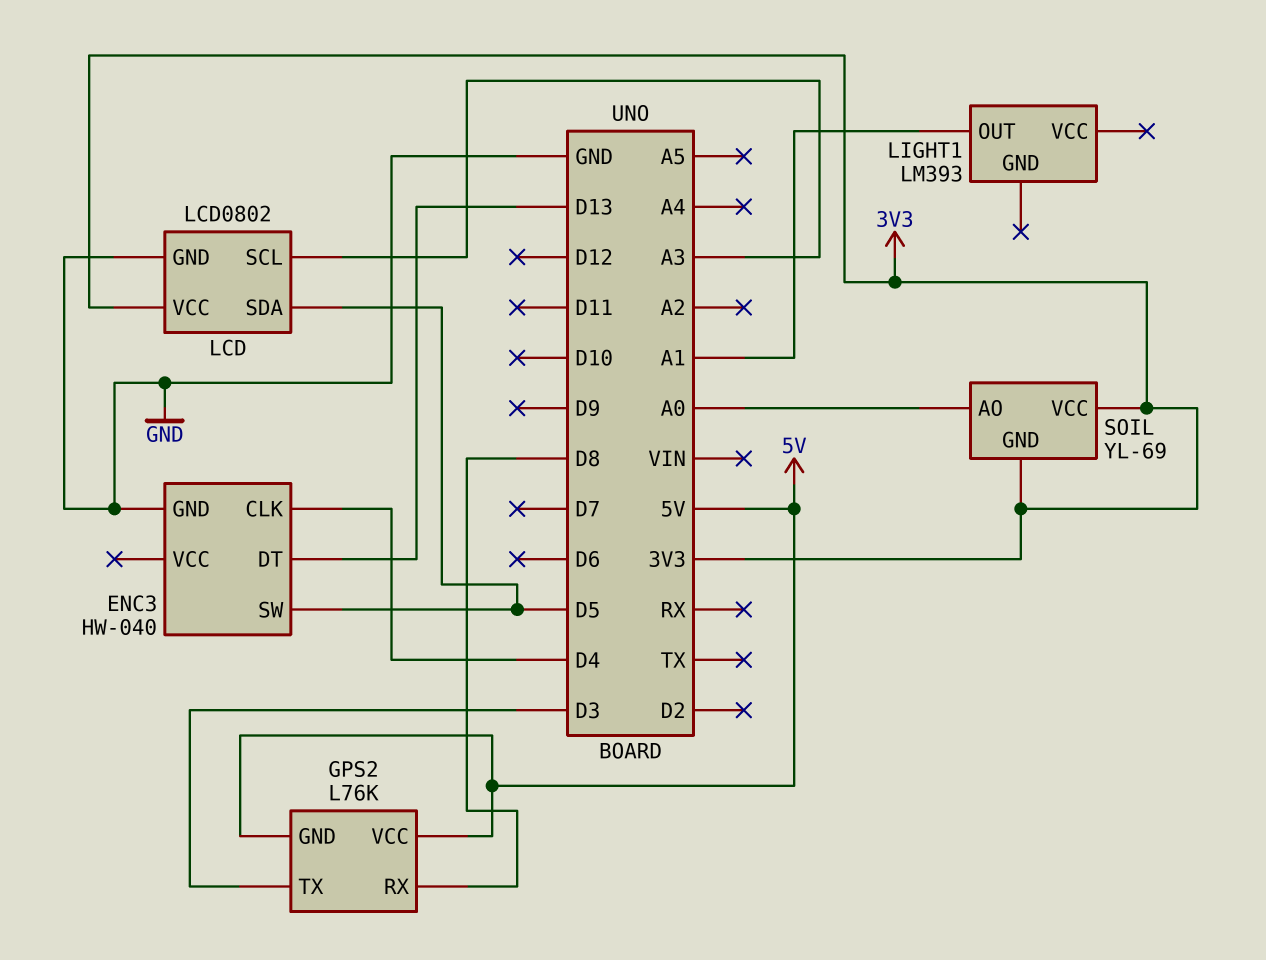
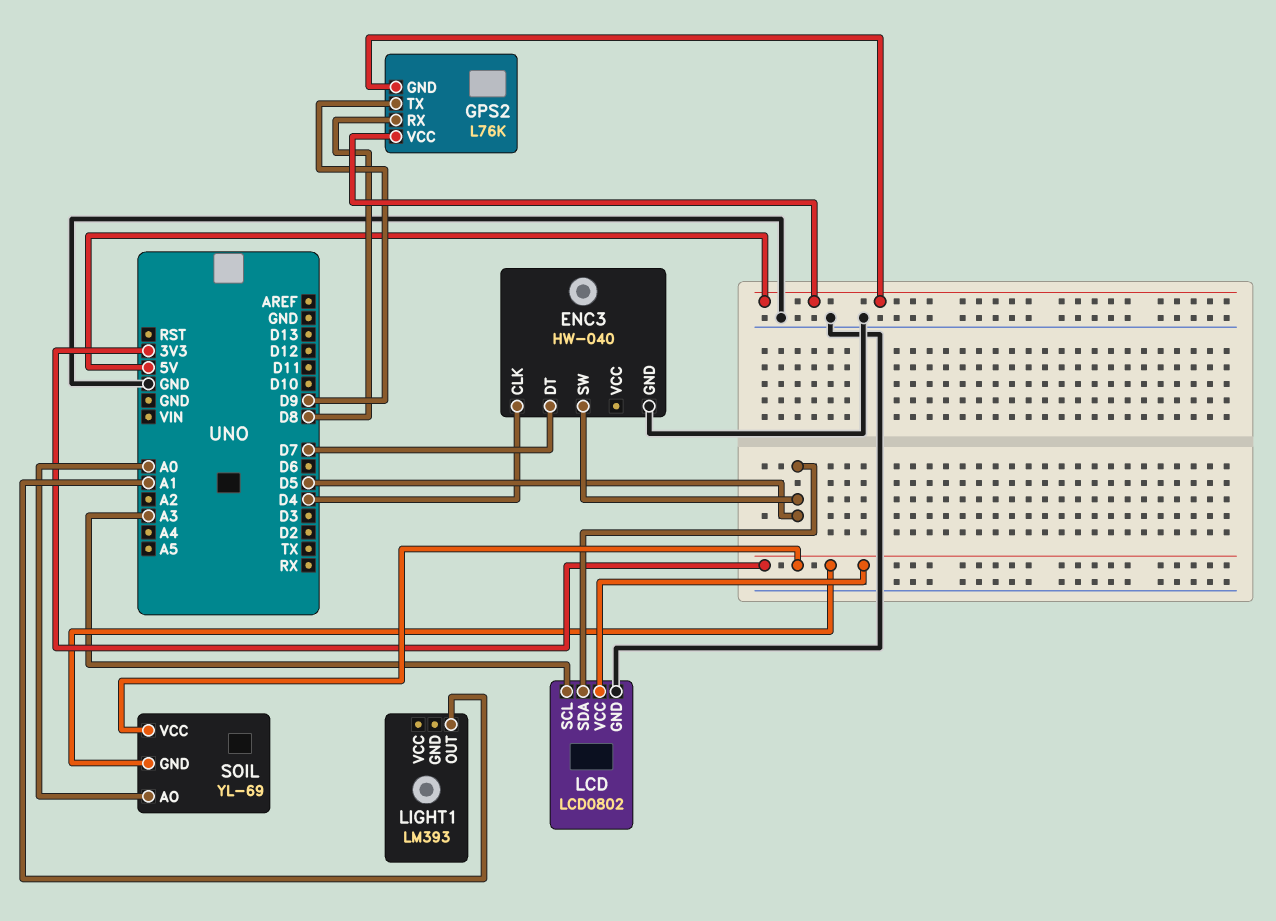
ENC3 pin DT: D13 -> D7
GPS2 pin TX: D3 -> D9

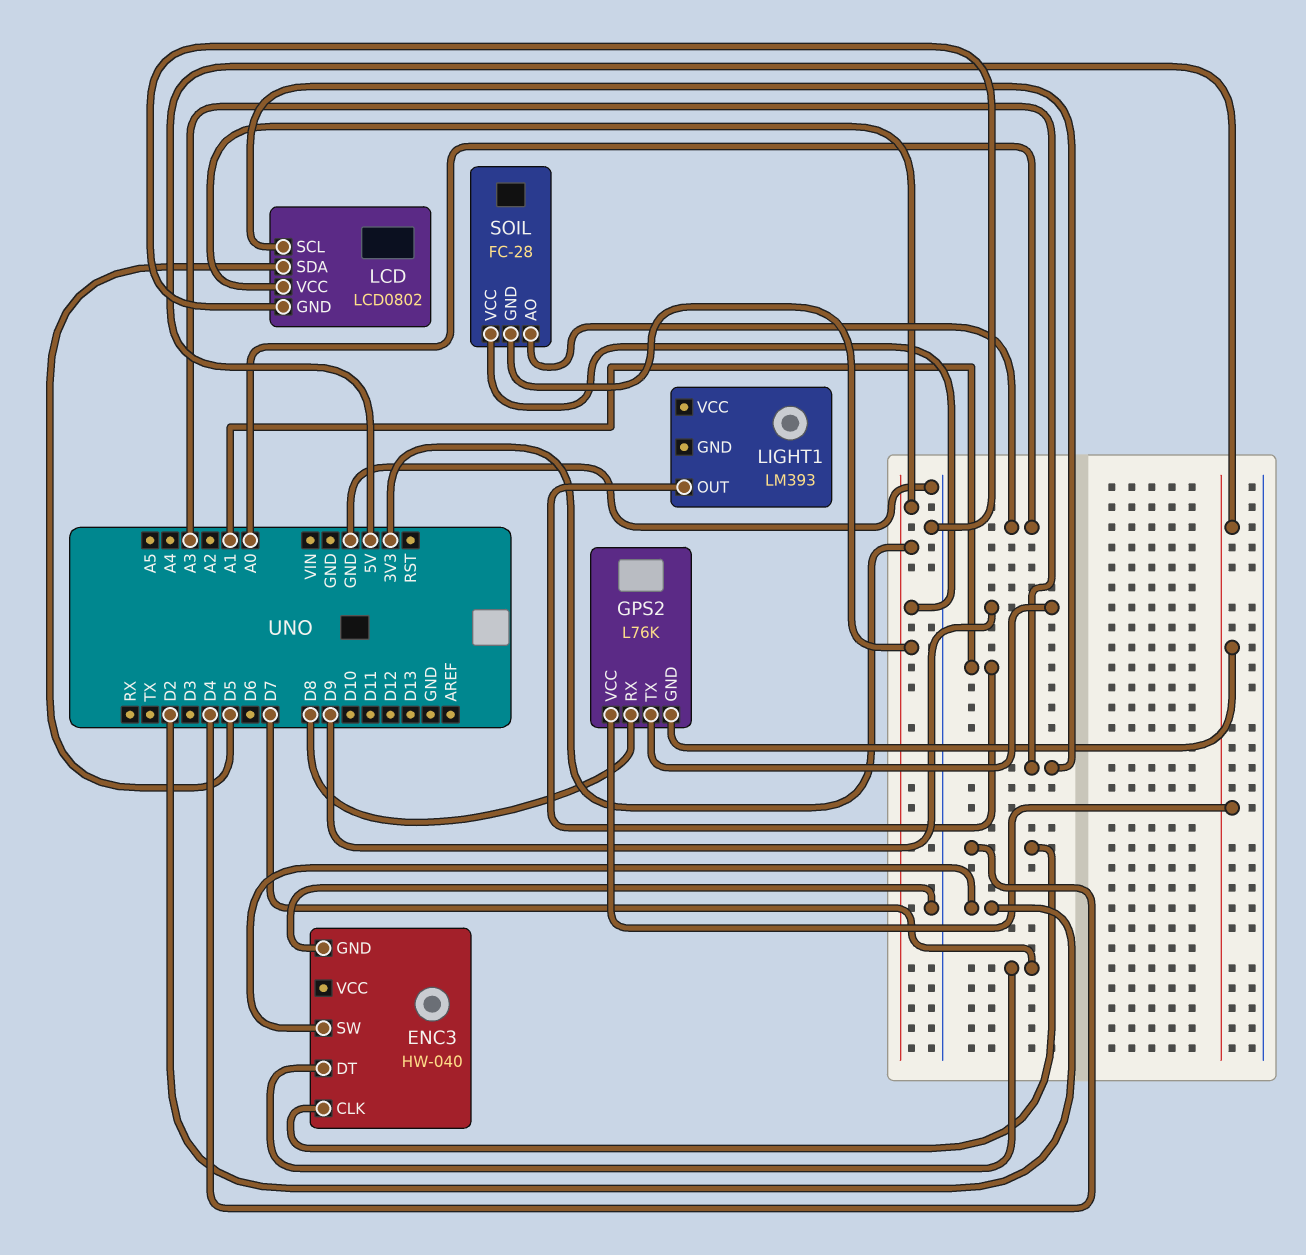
ENC3 pin SW: D5 -> D2
SOIL: YL-69 -> FC-28

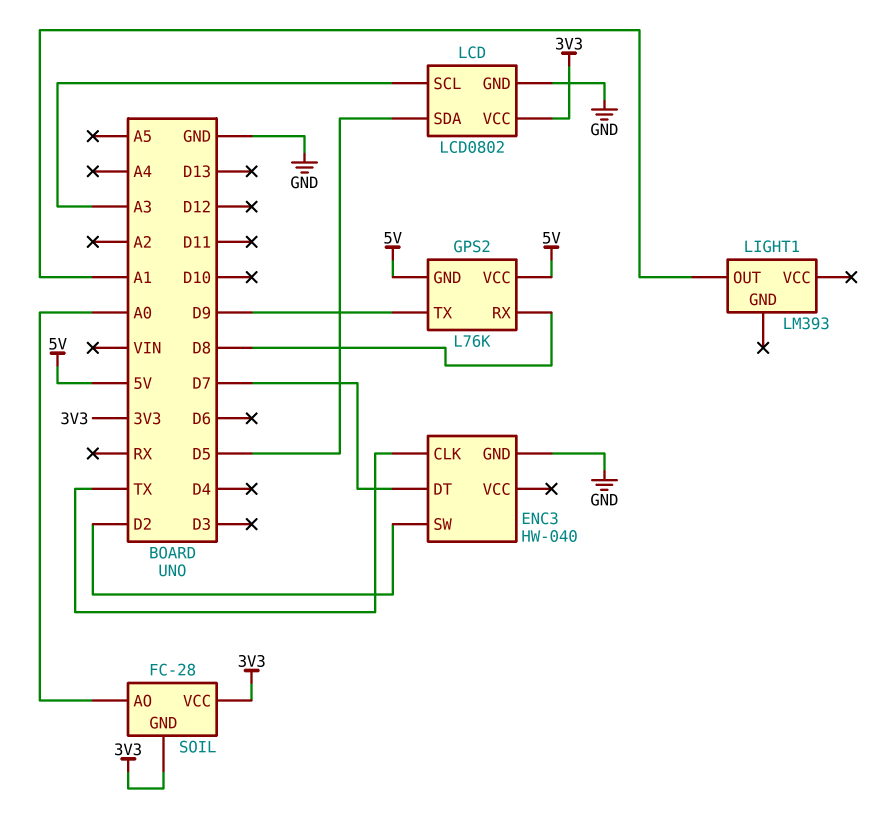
ENC3 pin CLK: D4 -> TX

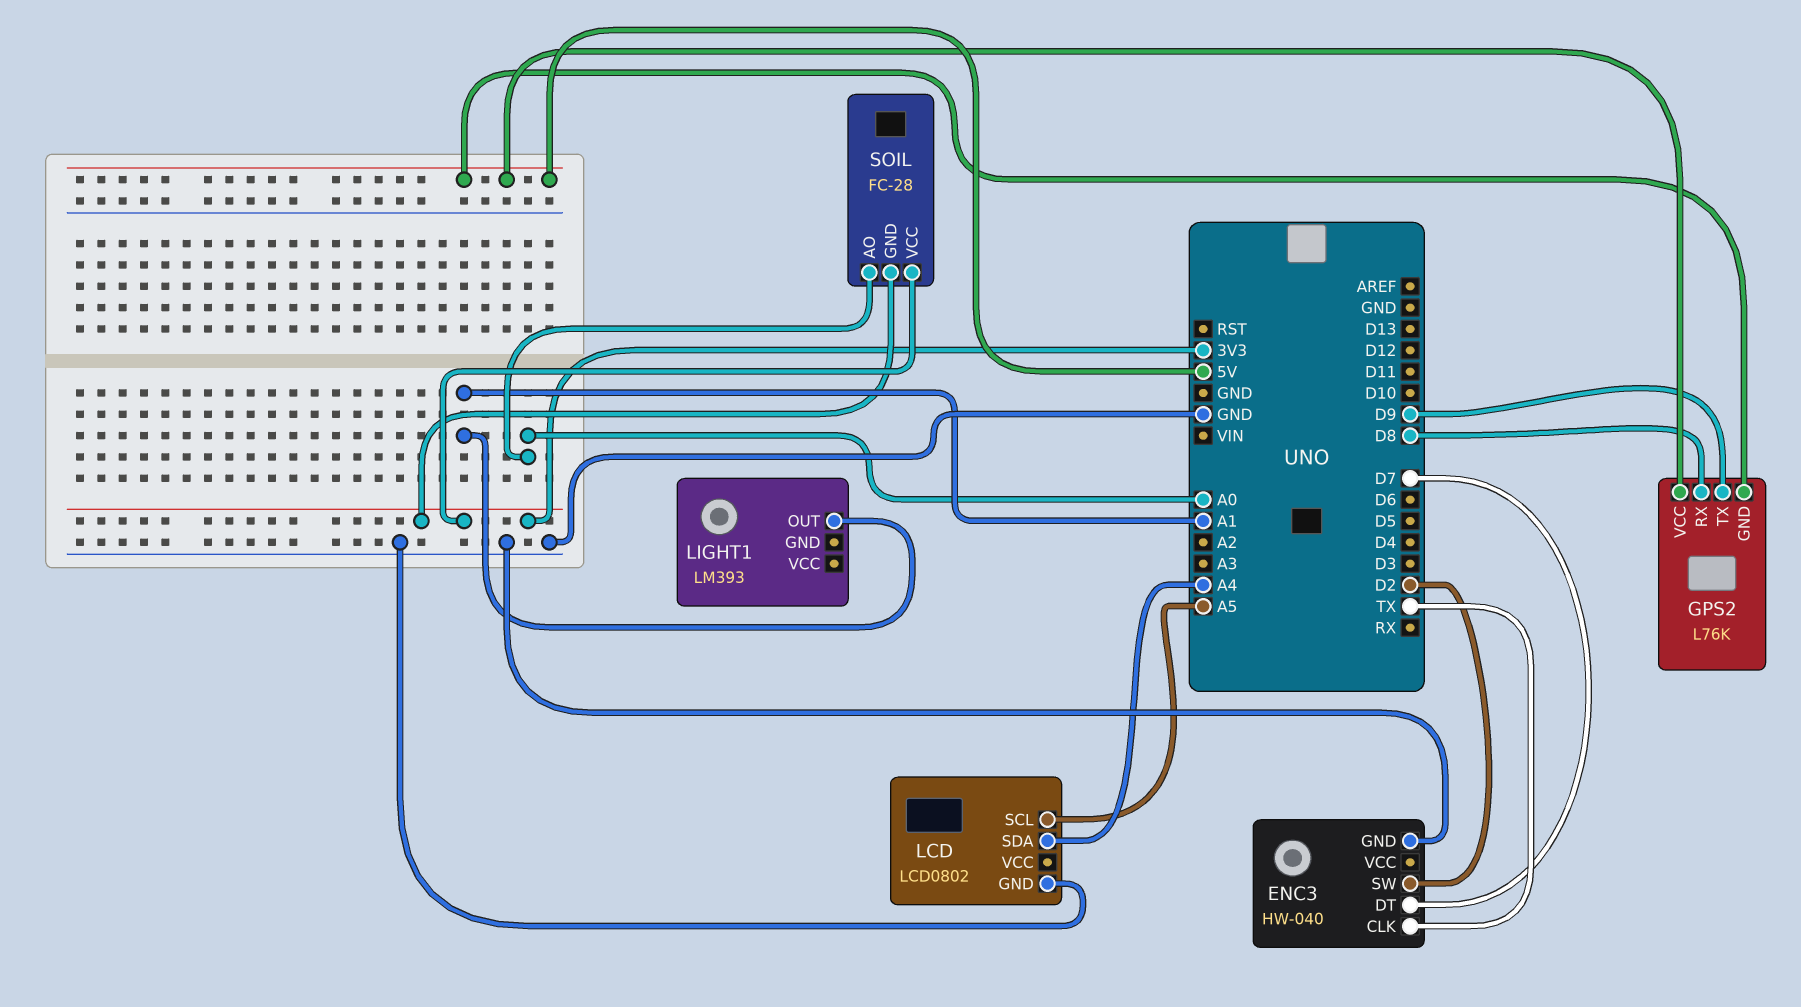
LCD pin SCL: A3 -> A5
LCD pin SDA: D5 -> A4
LCD pin VCC: 3V3 -> none

